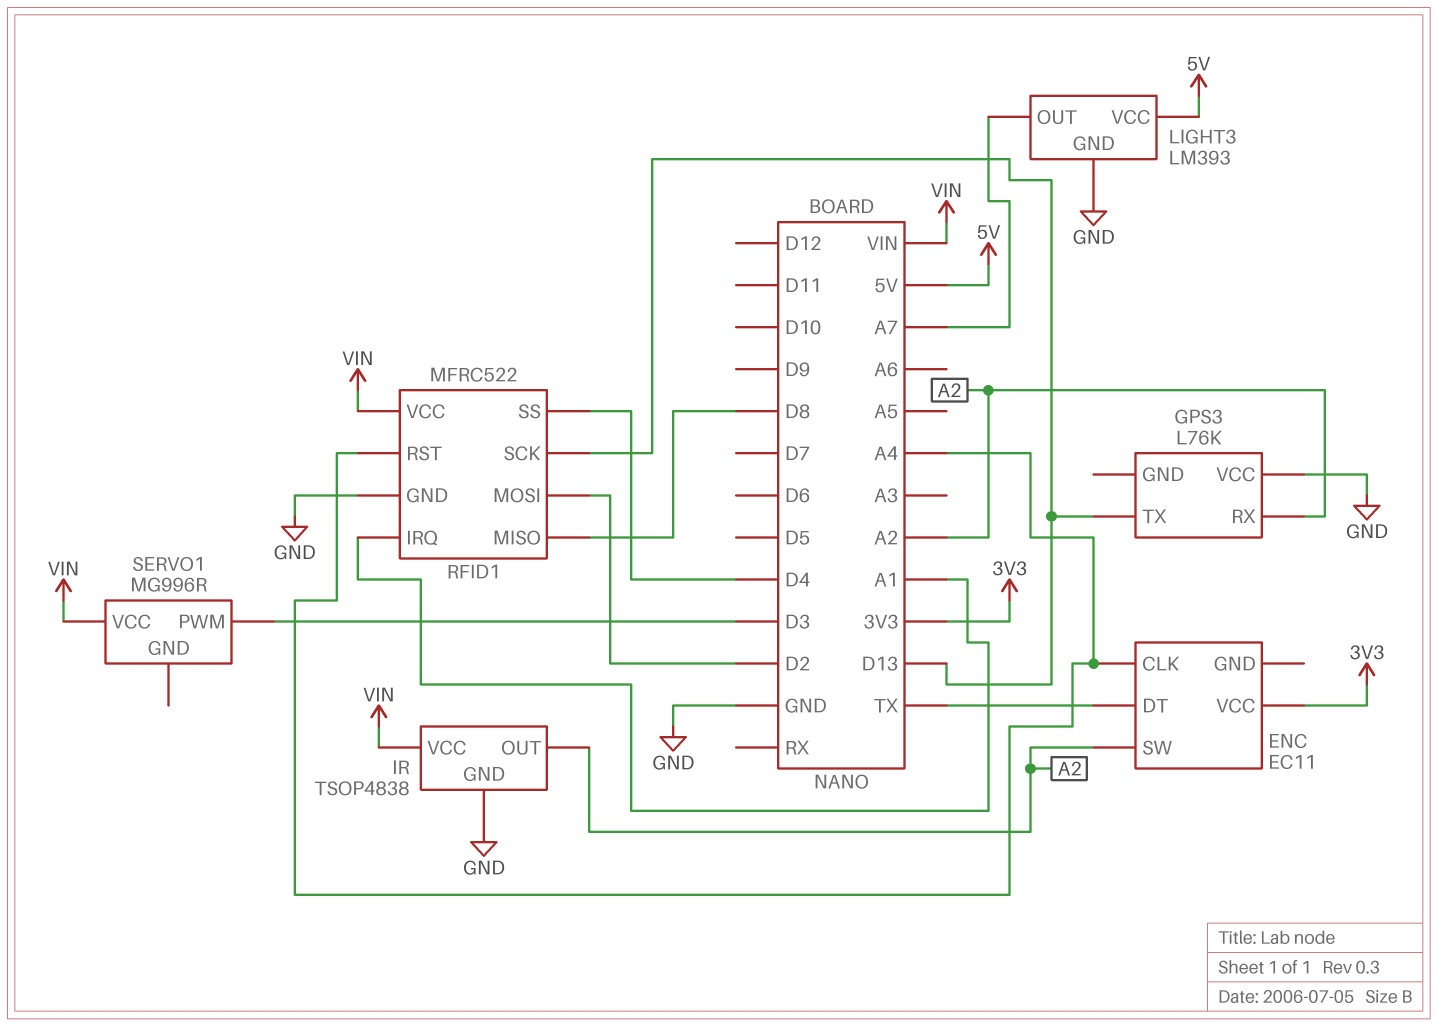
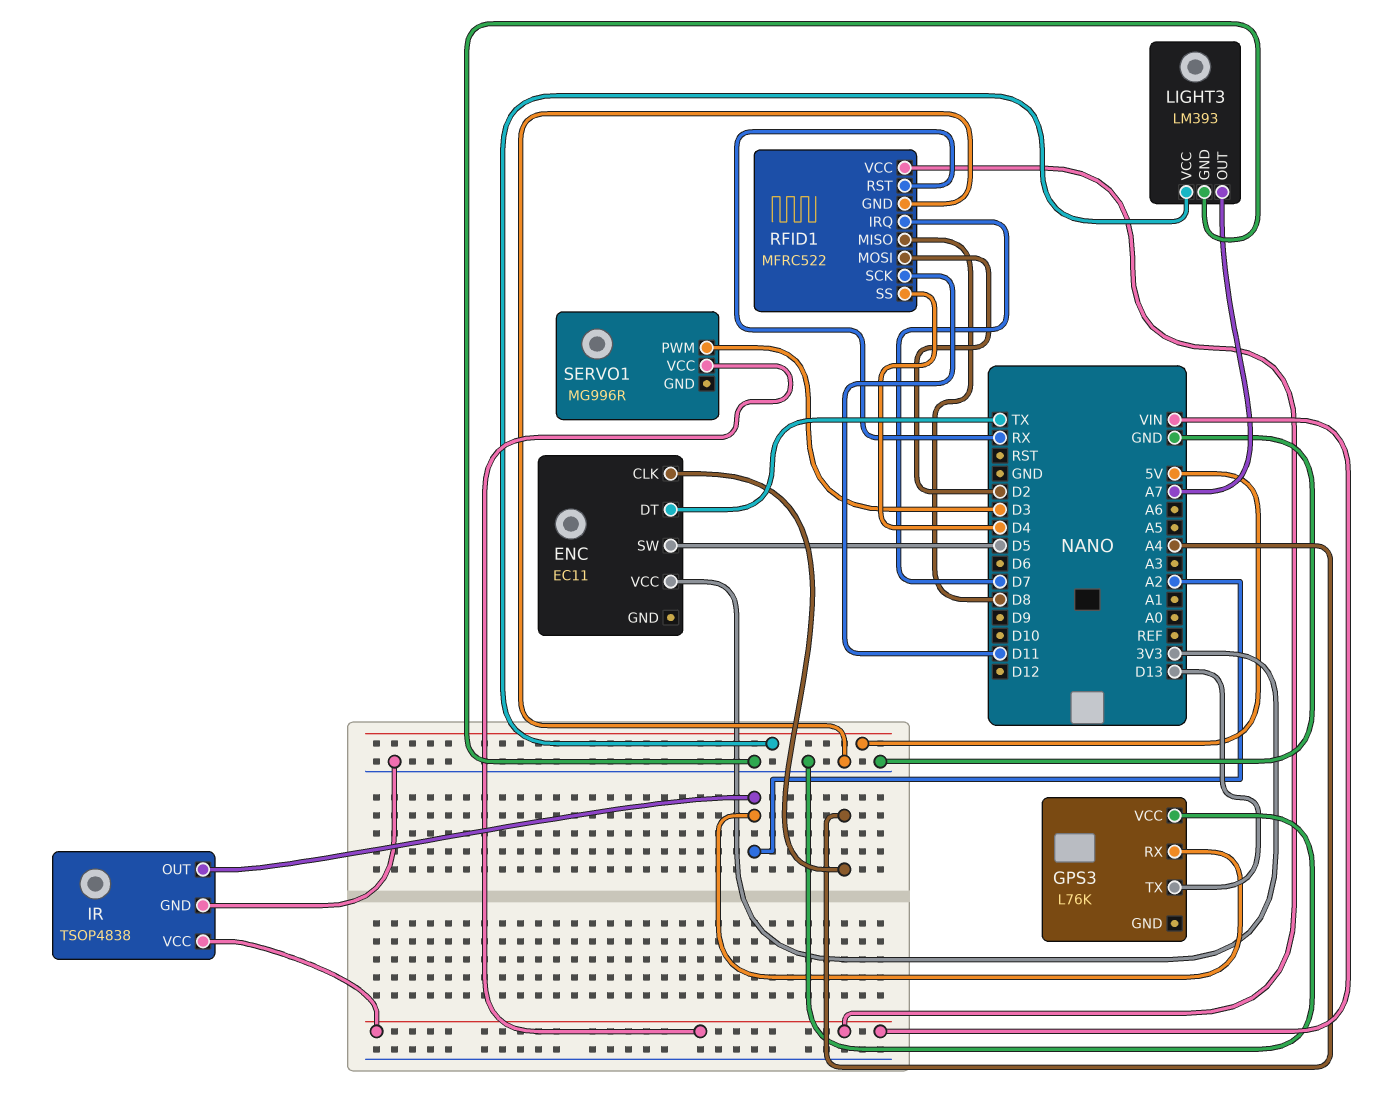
ENC pin SW: A2 -> D5
RFID1 pin IRQ: A1 -> D7
RFID1 pin RST: A4 -> RX
RFID1 pin SCK: D13 -> D11

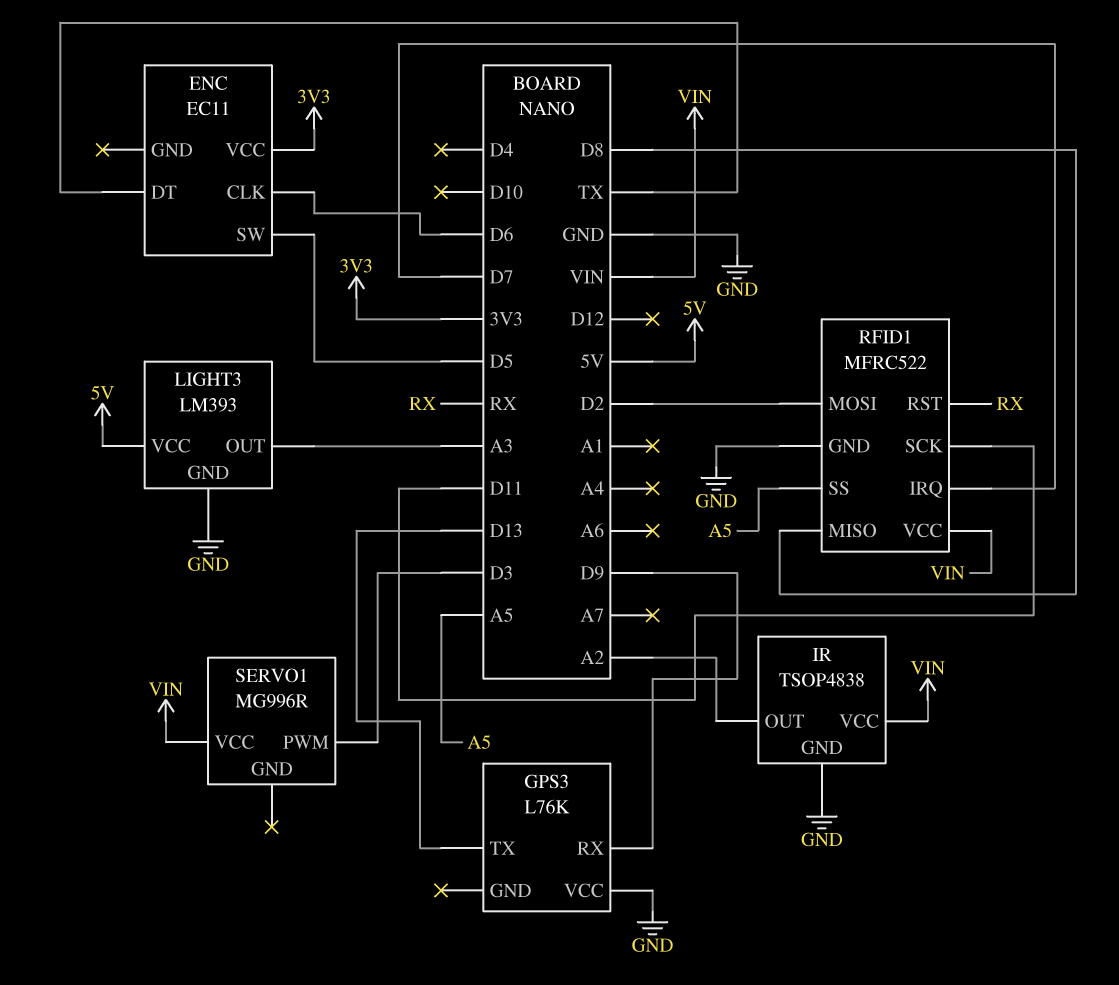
ENC pin CLK: A4 -> D6
GPS3 pin RX: A2 -> D9
LIGHT3 pin OUT: A7 -> A3
RFID1 pin SS: D4 -> A5

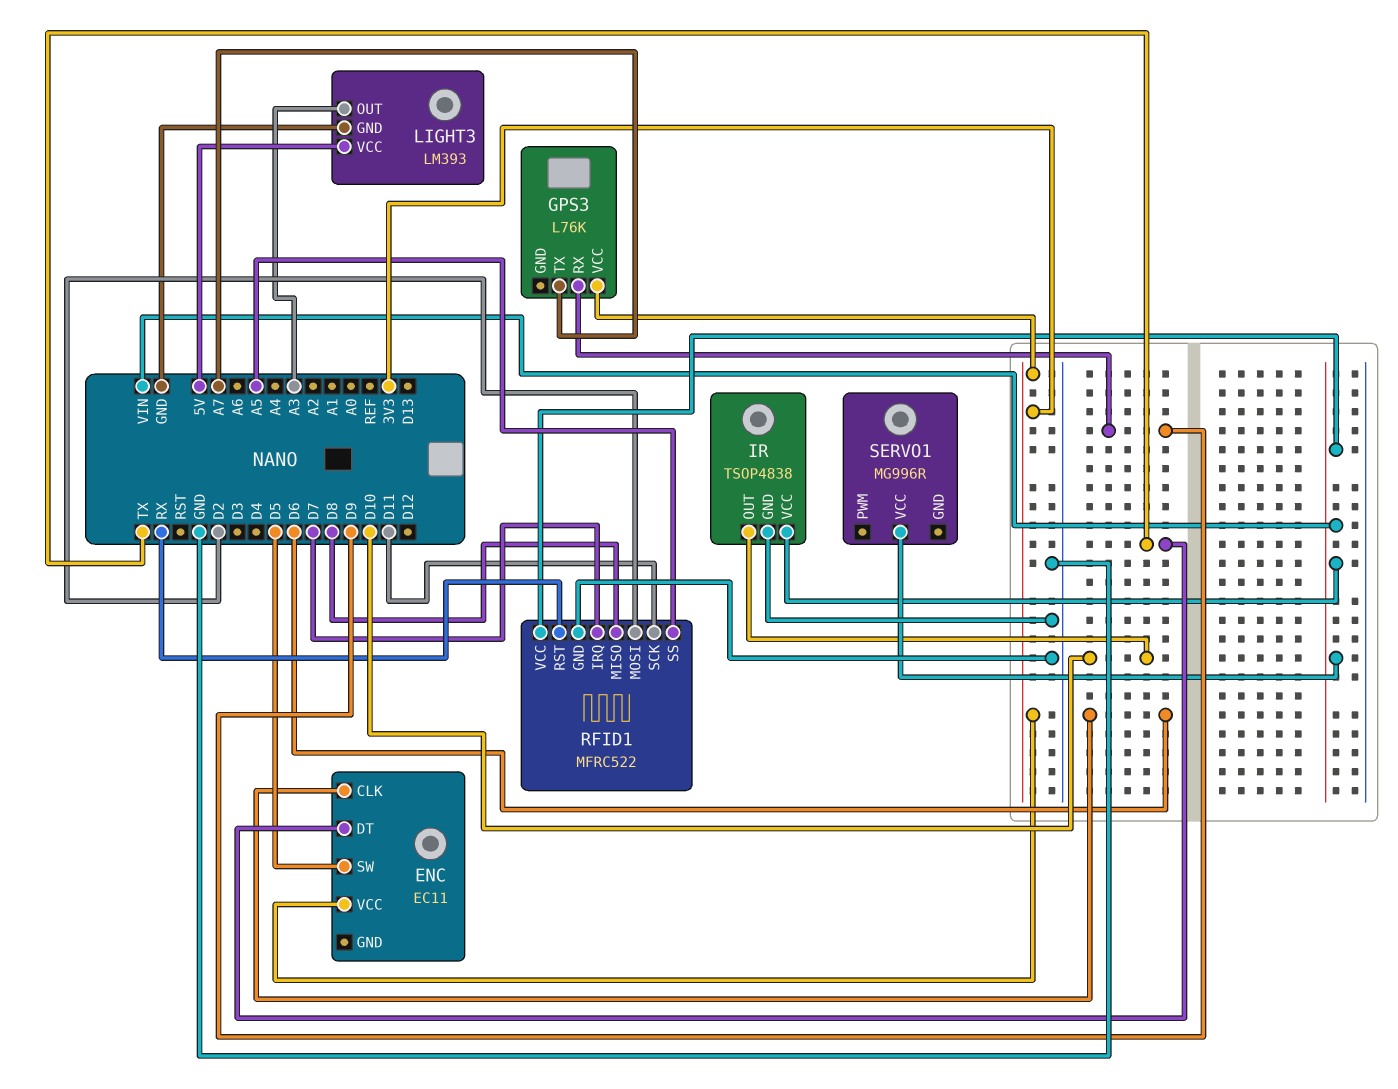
GPS3 pin TX: D13 -> A7
GPS3 pin VCC: GND -> 3V3
IR pin OUT: A2 -> D10
SERVO1 pin PWM: D3 -> none

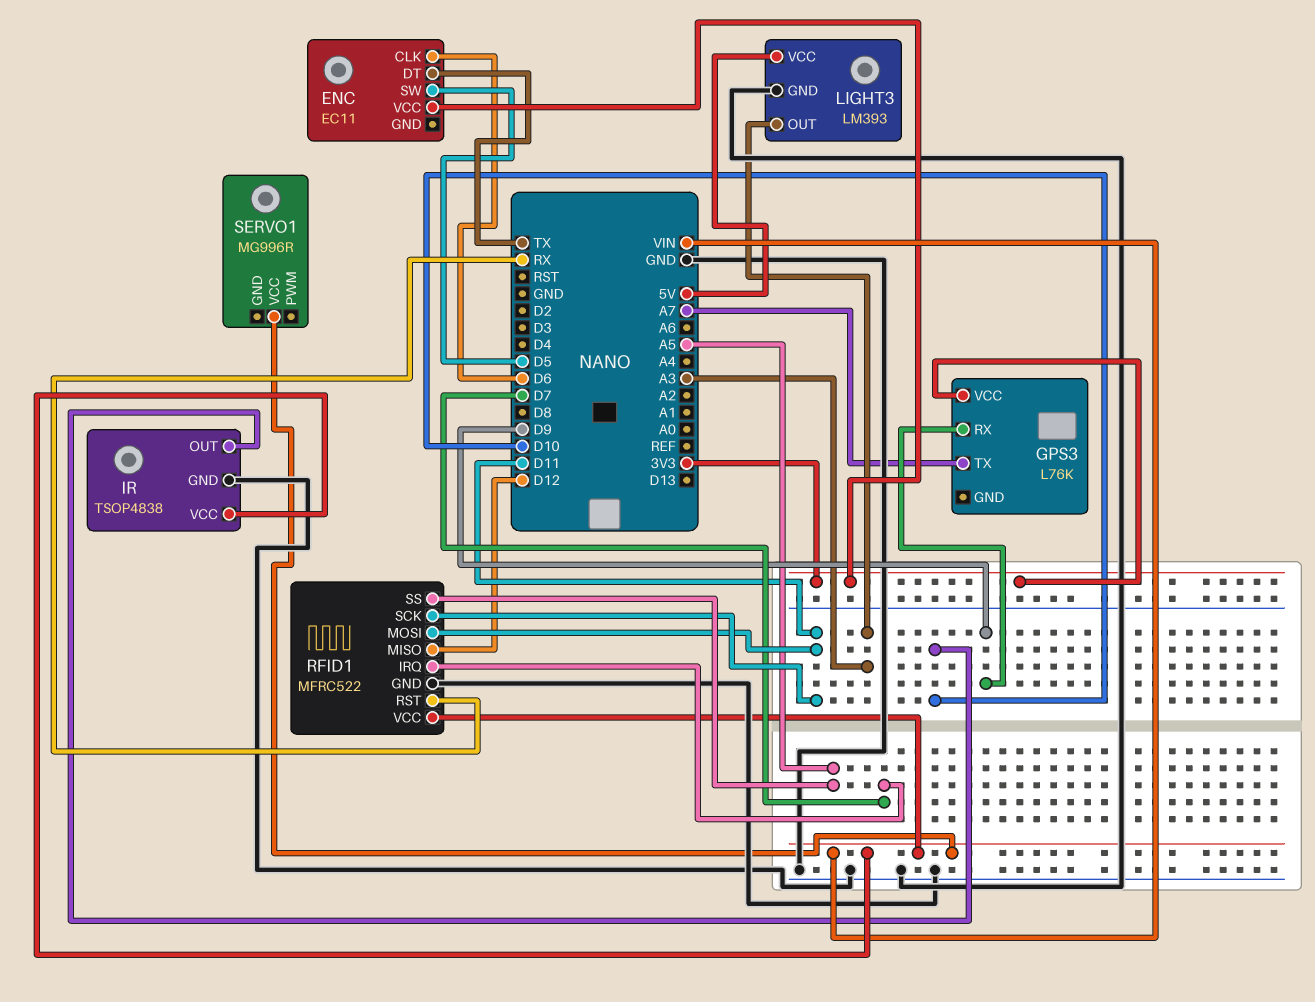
RFID1 pin MISO: D8 -> D12
RFID1 pin MOSI: D2 -> D11

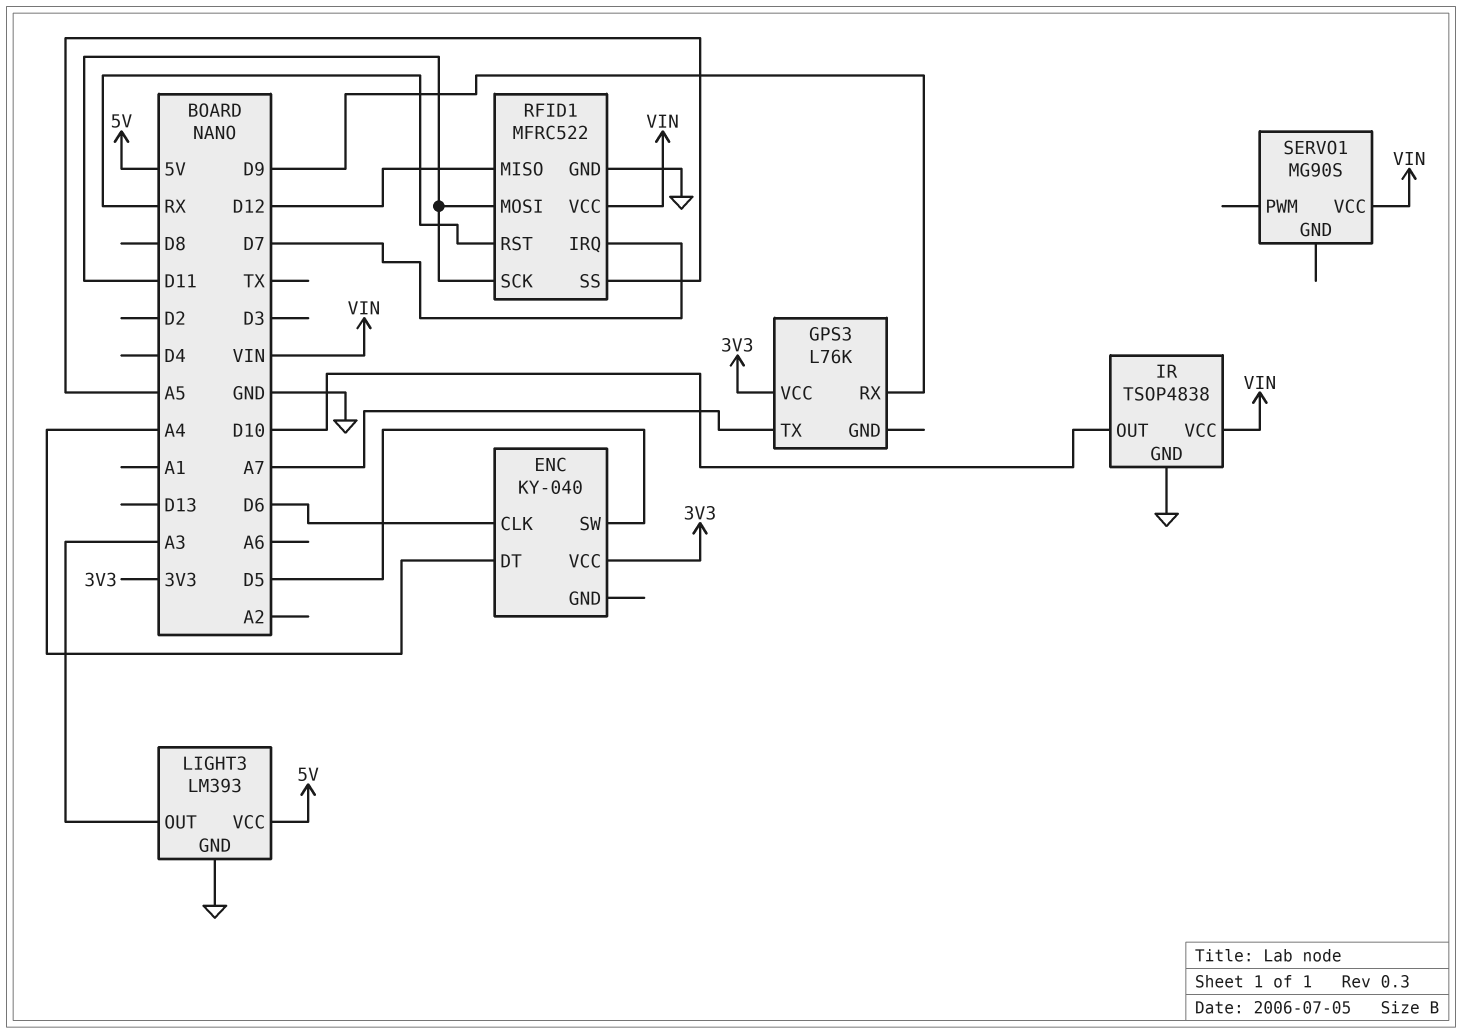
ENC: EC11 -> KY-040
ENC pin DT: TX -> A4
SERVO1: MG996R -> MG90S

